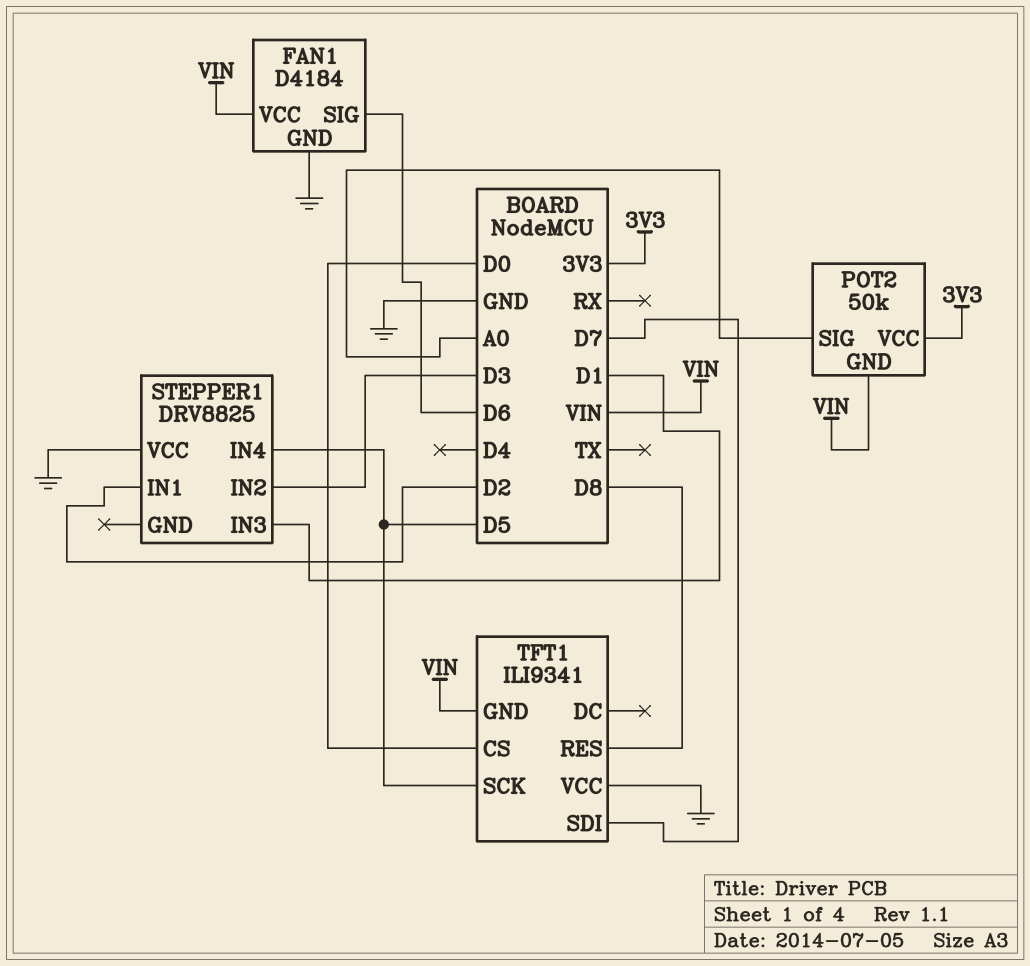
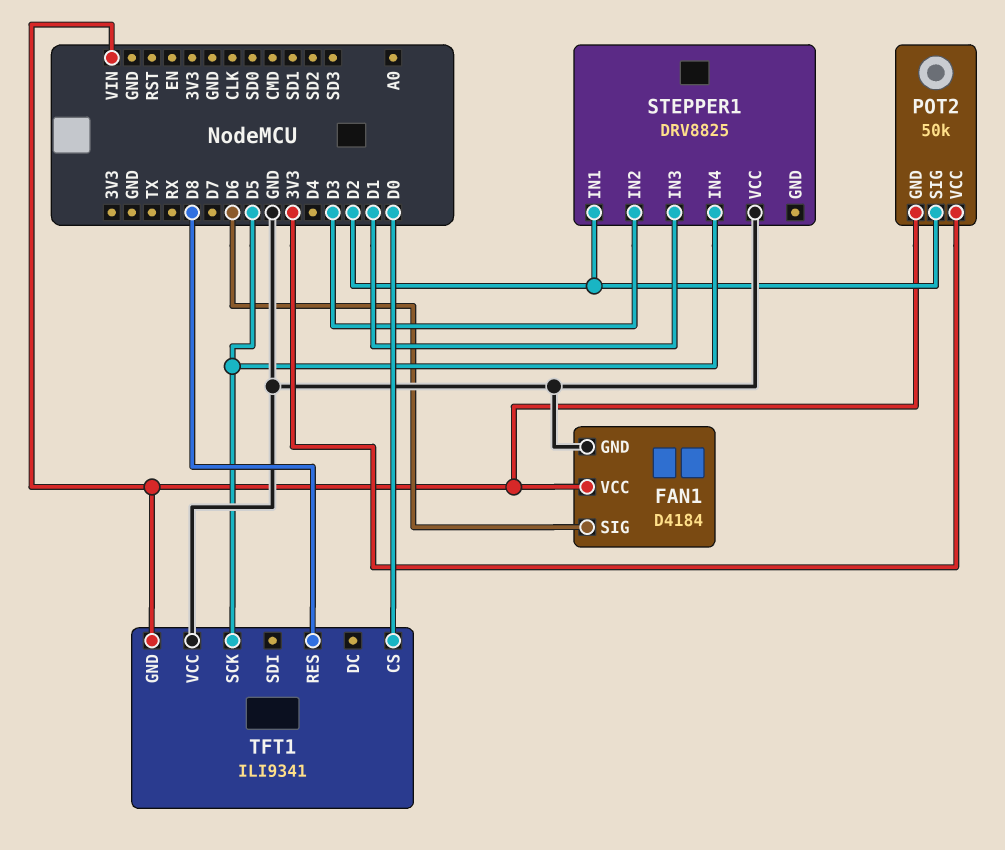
POT2 pin SIG: A0 -> D2
TFT1 pin SDI: D7 -> none

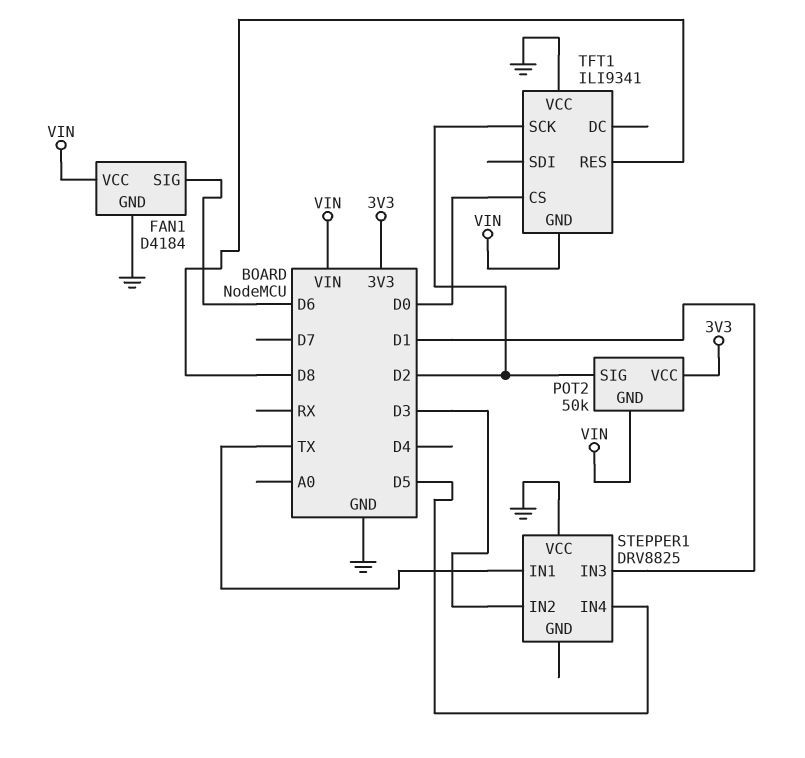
STEPPER1 pin IN1: D2 -> TX
TFT1 pin SCK: D5 -> D2

